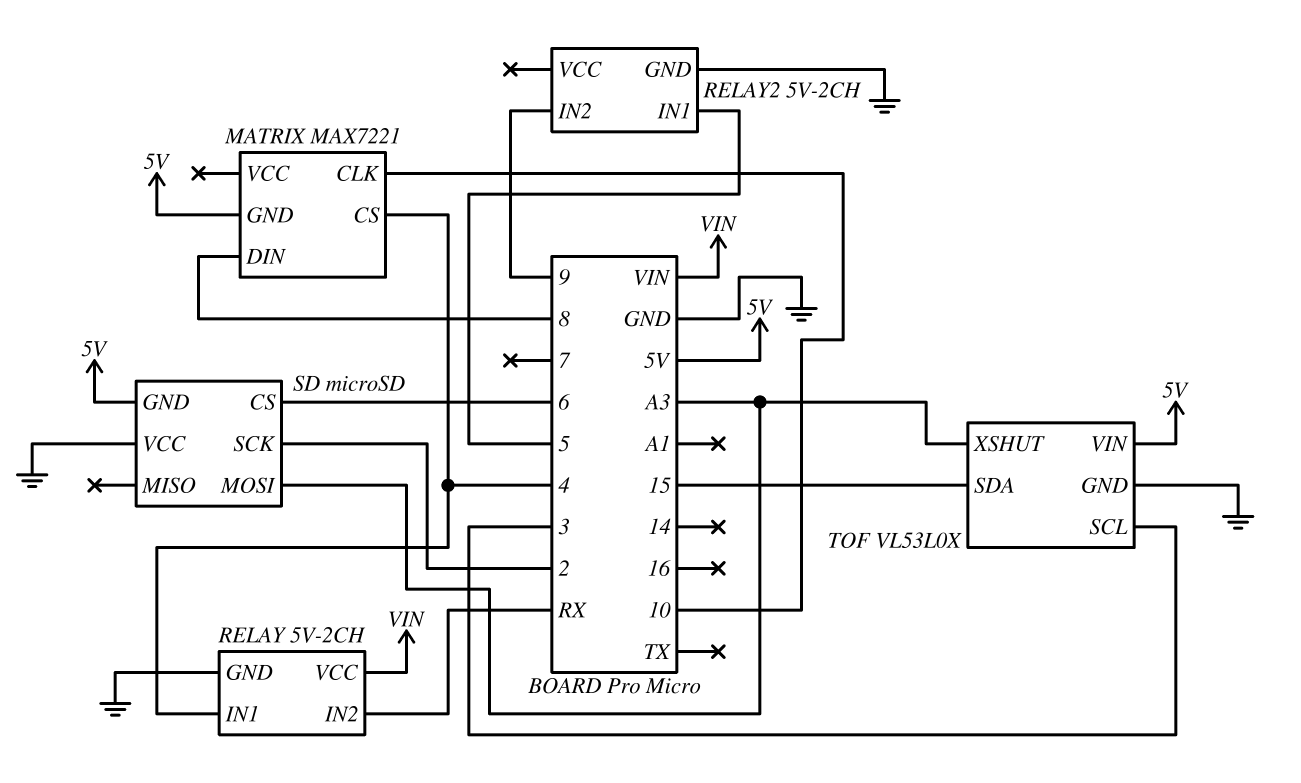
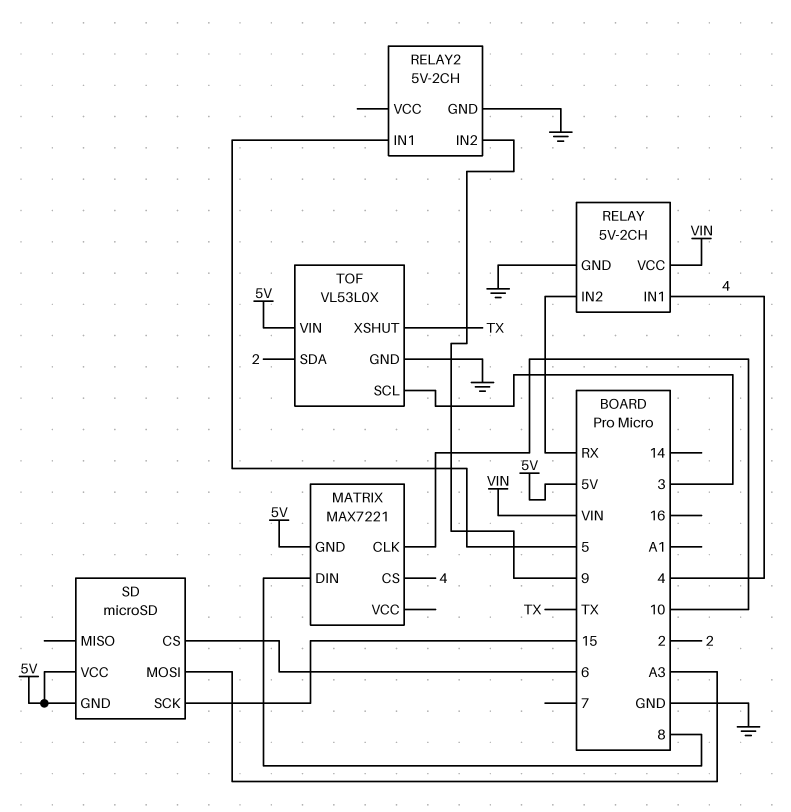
SD pin SCK: 2 -> 15
SD pin VCC: GND -> 5V
TOF pin SDA: 15 -> 2
TOF pin XSHUT: A3 -> TX

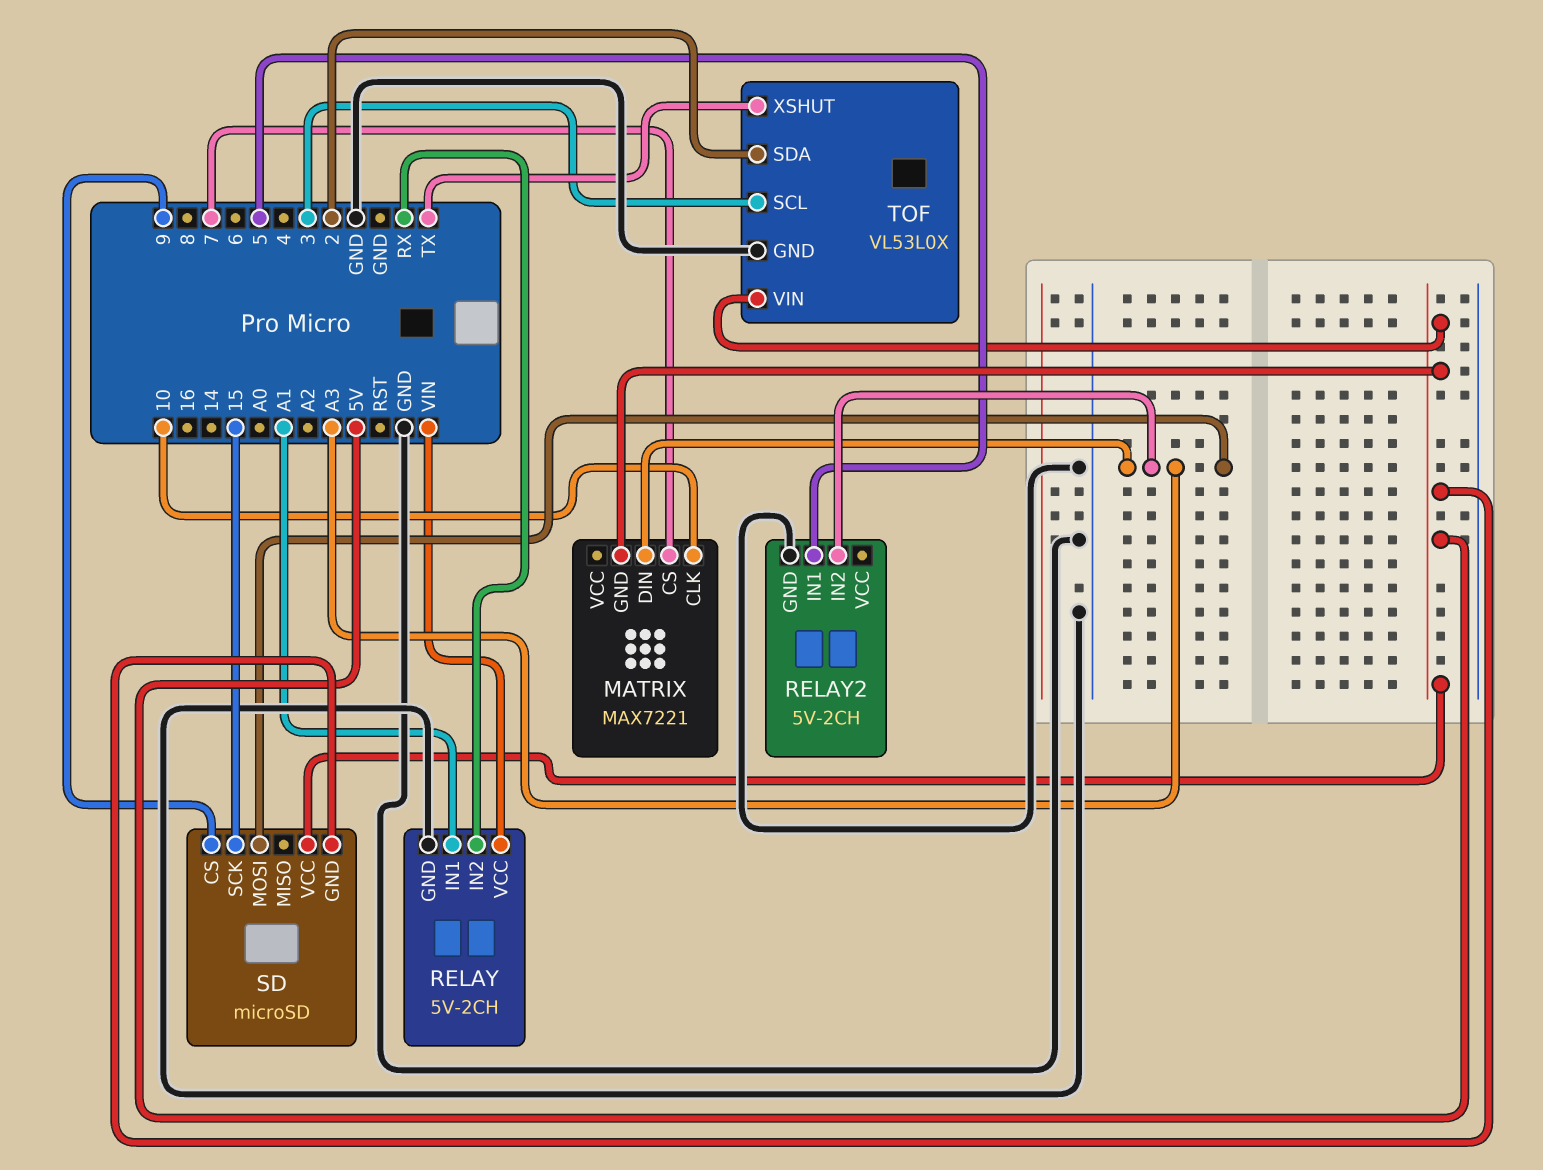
MATRIX pin CS: 4 -> 7
MATRIX pin DIN: 8 -> A3
RELAY pin IN1: 4 -> A1
RELAY2 pin IN2: 9 -> A3
SD pin CS: 6 -> 9

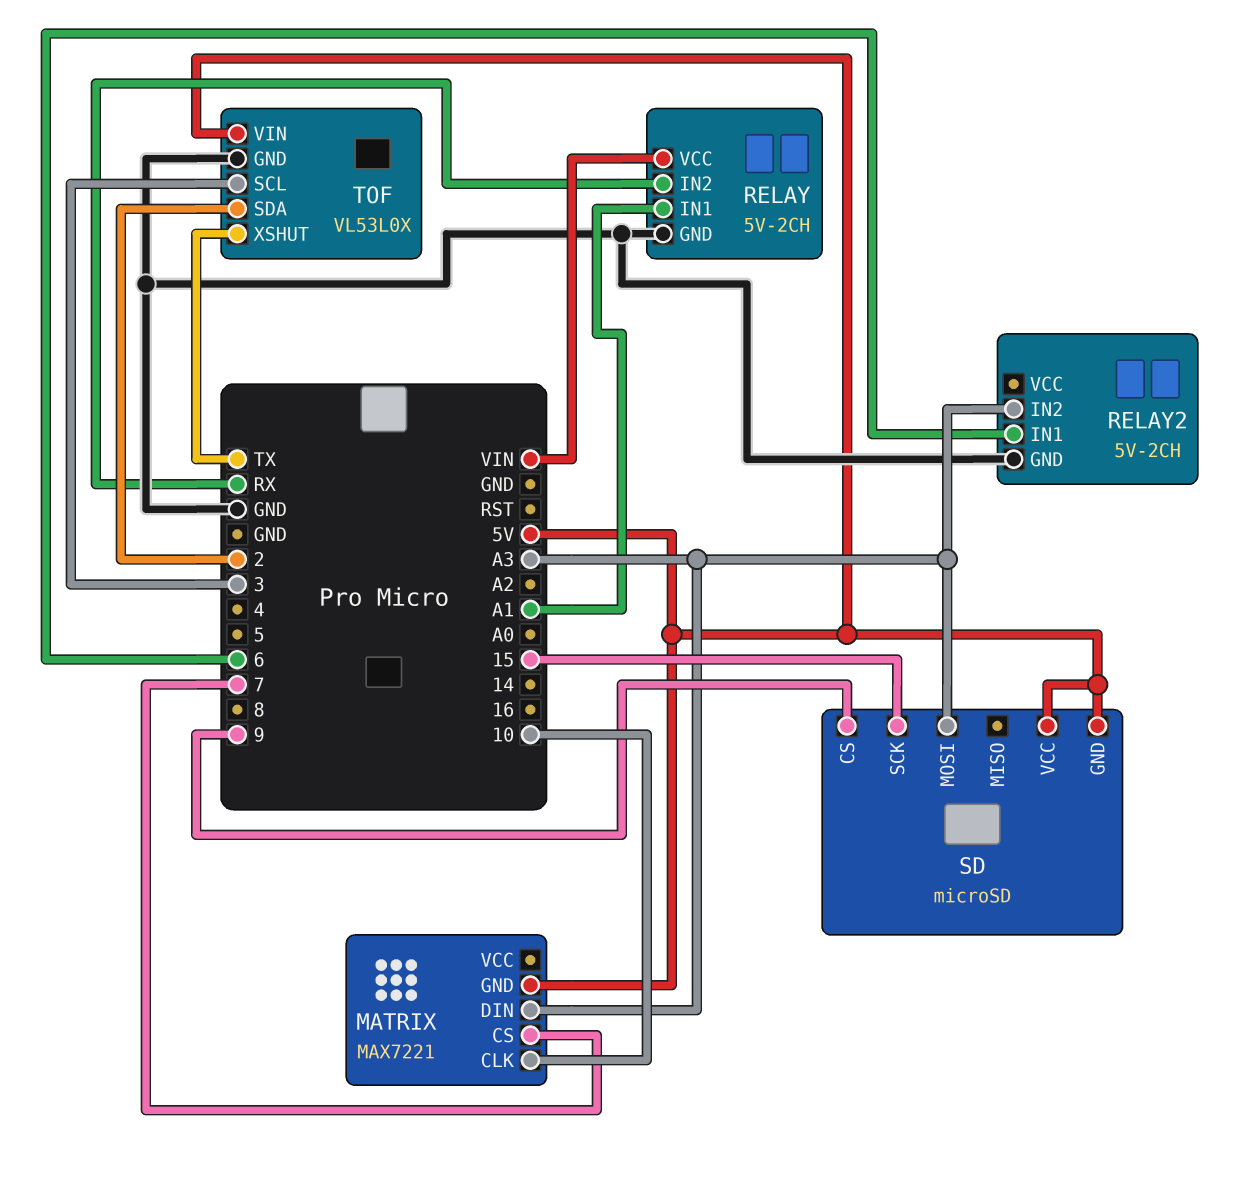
RELAY2 pin IN1: 5 -> 6

